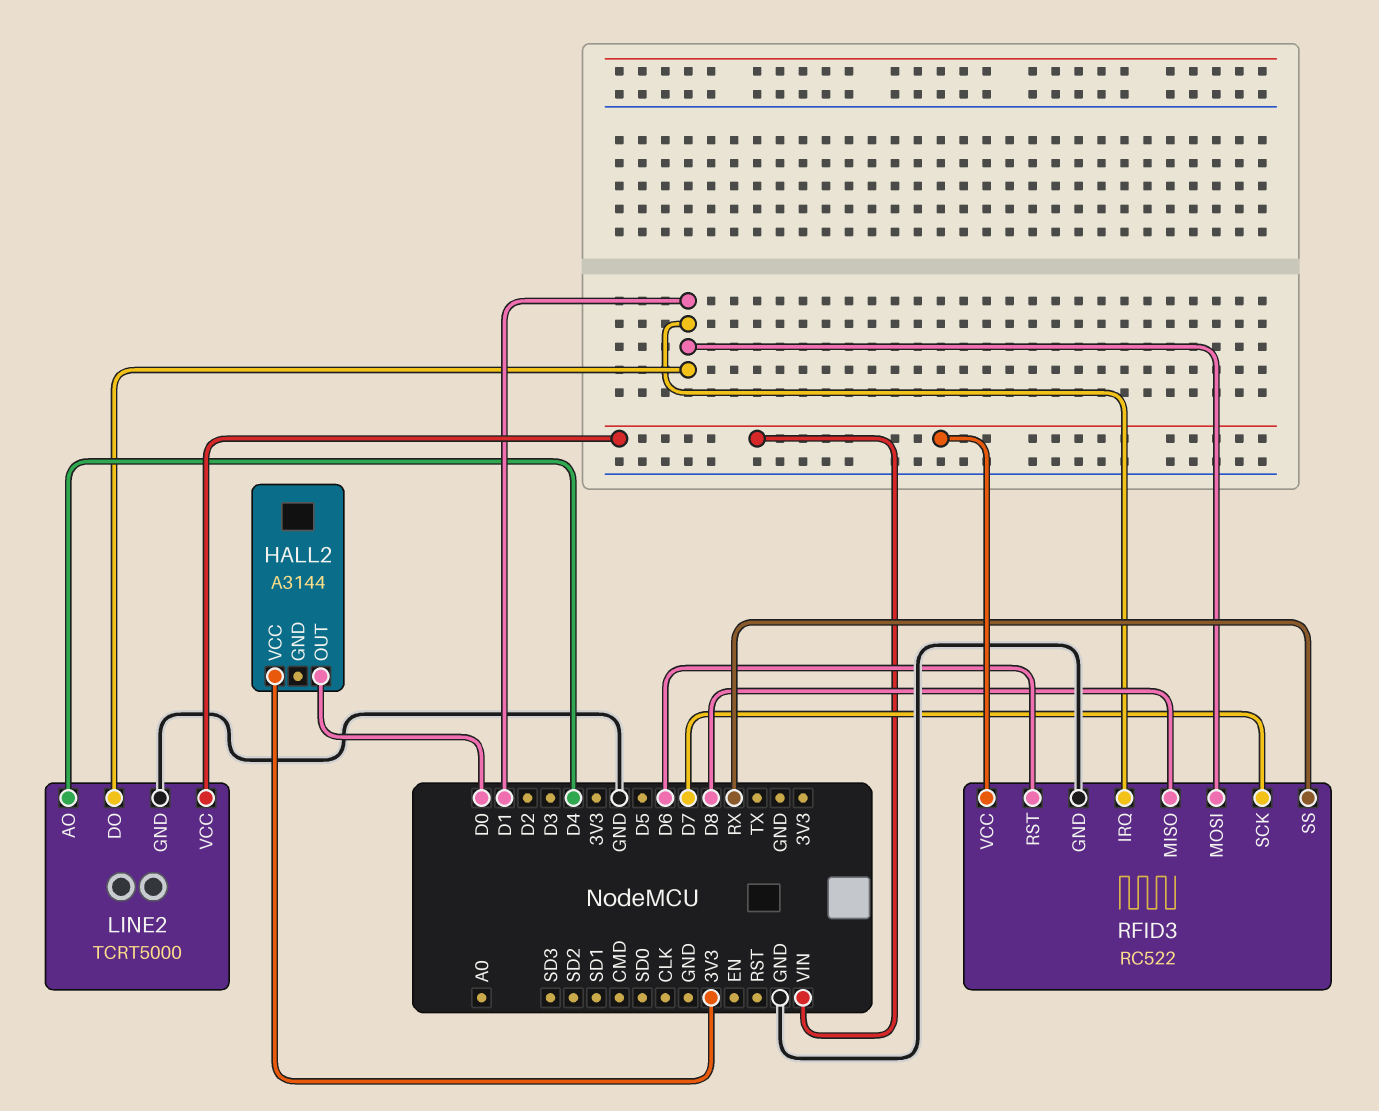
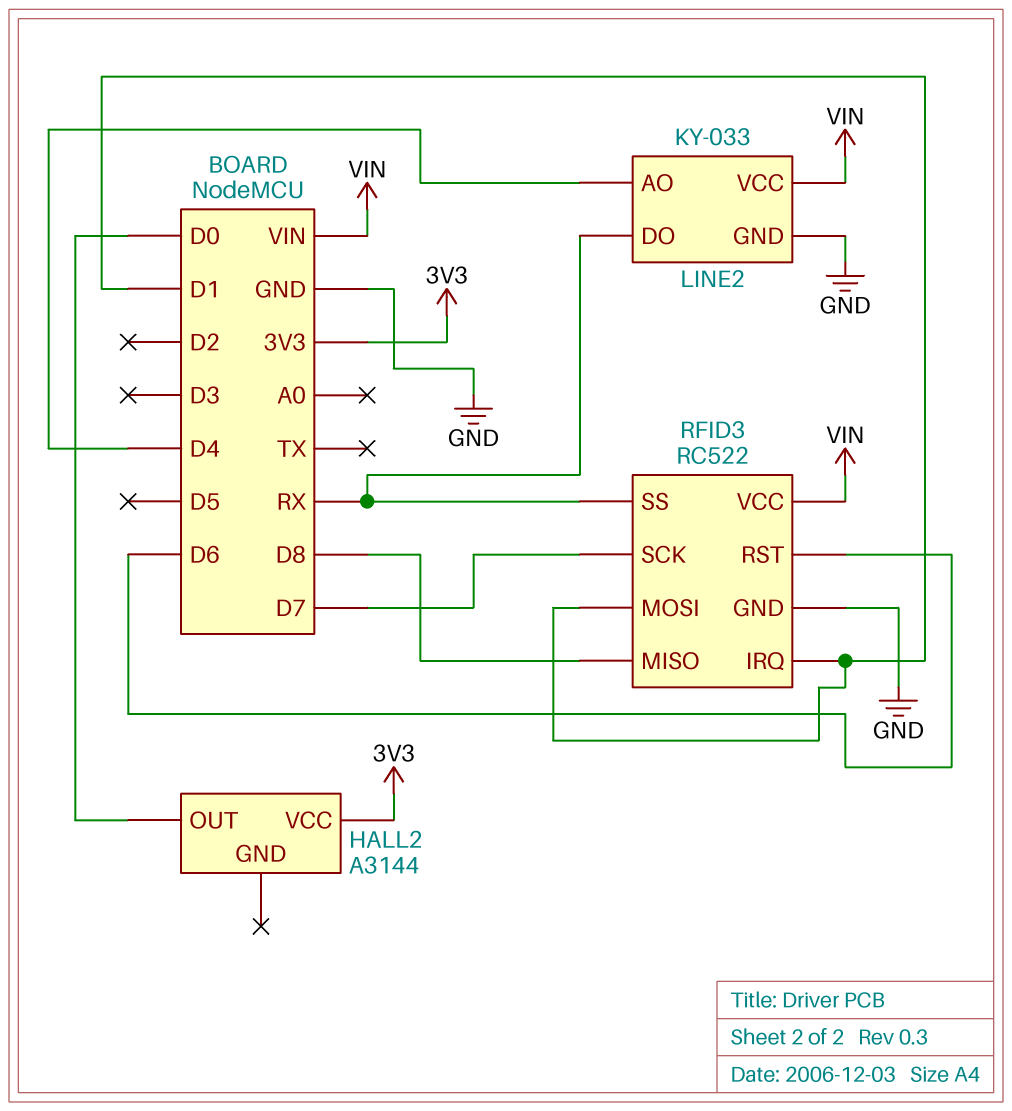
LINE2: TCRT5000 -> KY-033
LINE2 pin DO: D1 -> RX

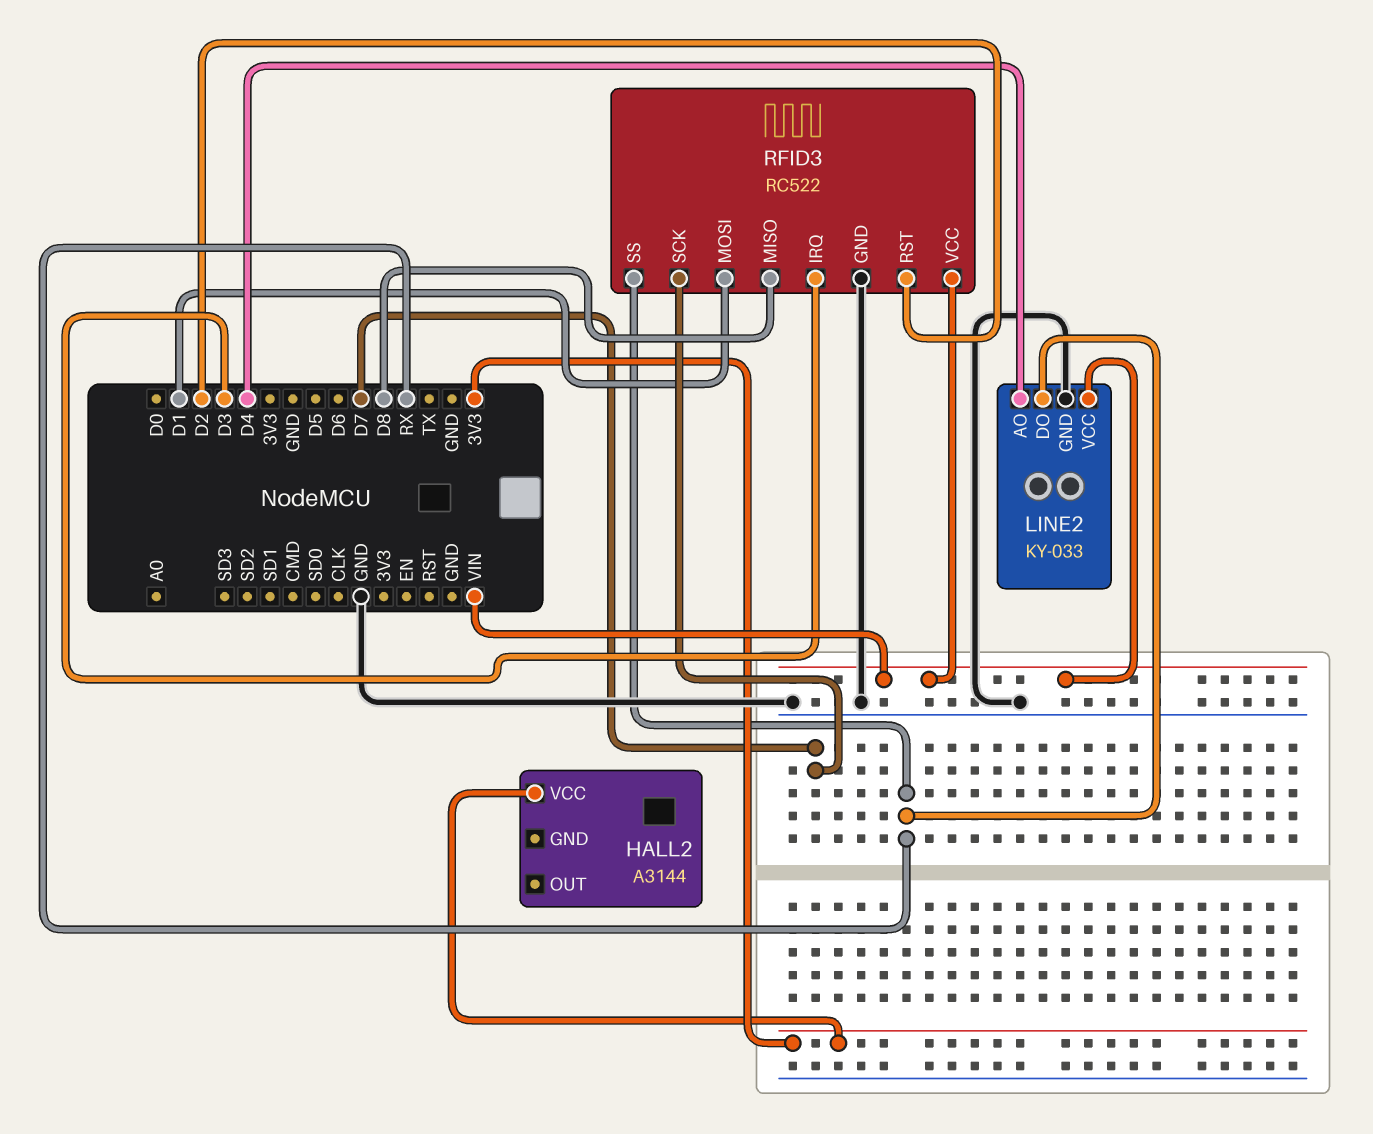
HALL2 pin OUT: D0 -> none
RFID3 pin IRQ: D1 -> D3
RFID3 pin RST: D6 -> D2

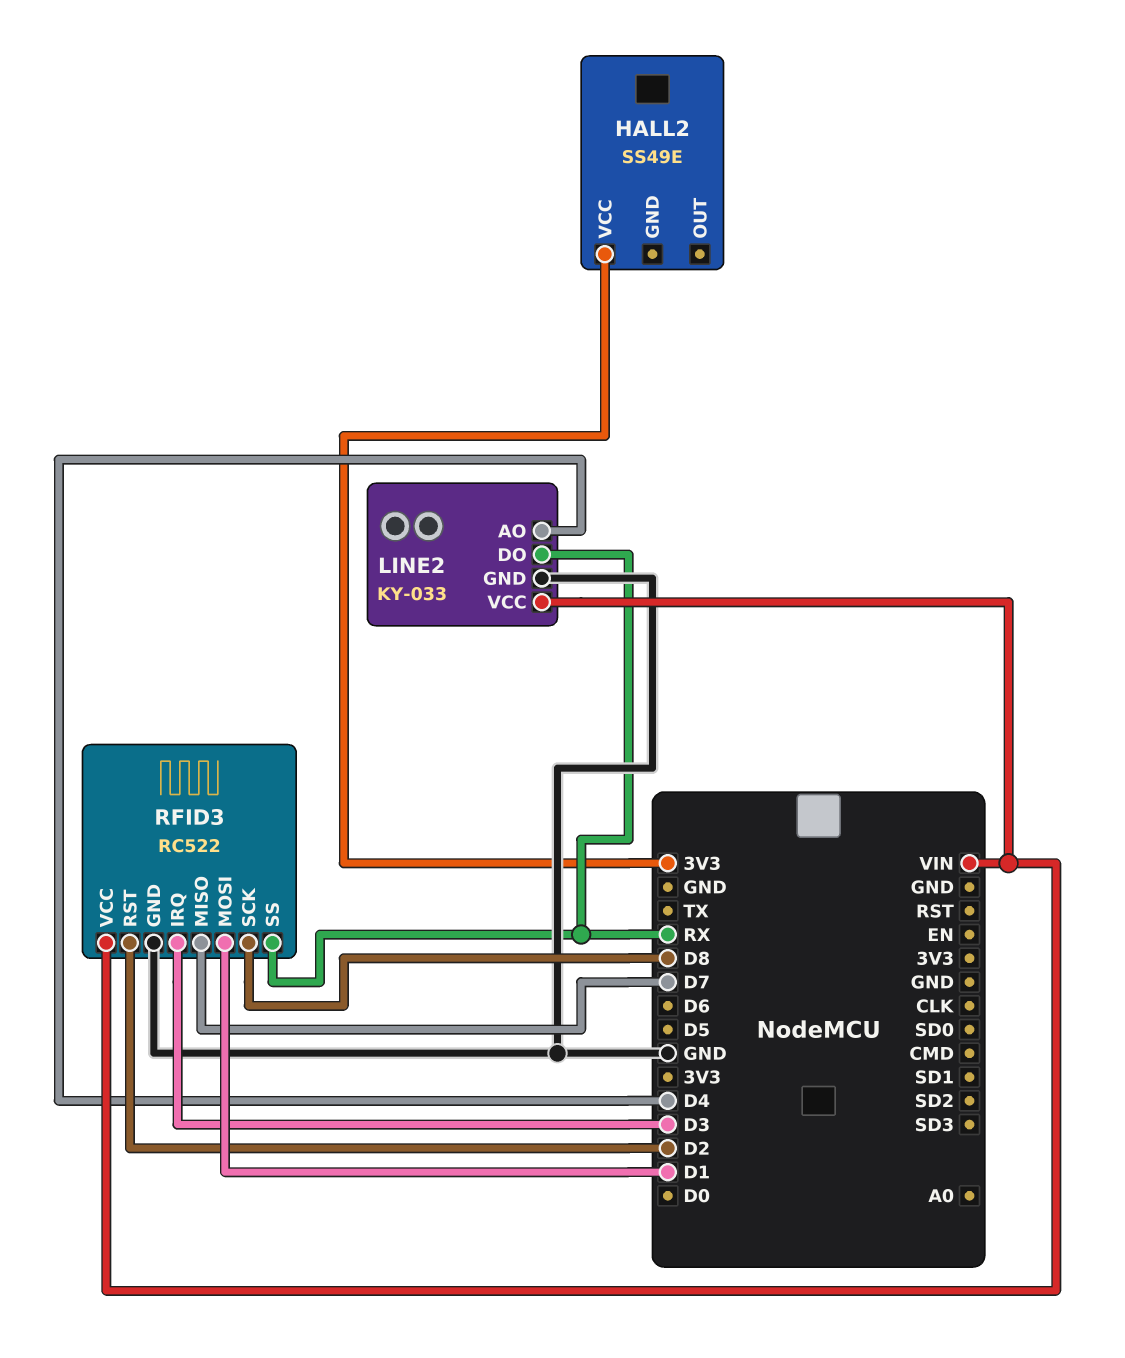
HALL2: A3144 -> SS49E
RFID3 pin MISO: D8 -> D7
RFID3 pin SCK: D7 -> D8

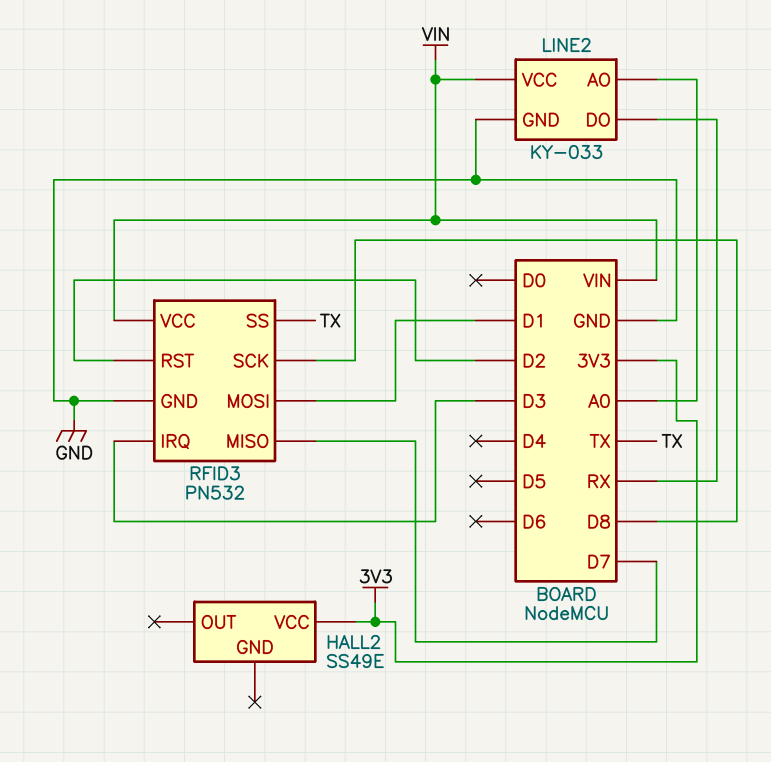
LINE2 pin AO: D4 -> A0
RFID3: RC522 -> PN532
RFID3 pin SS: RX -> TX

